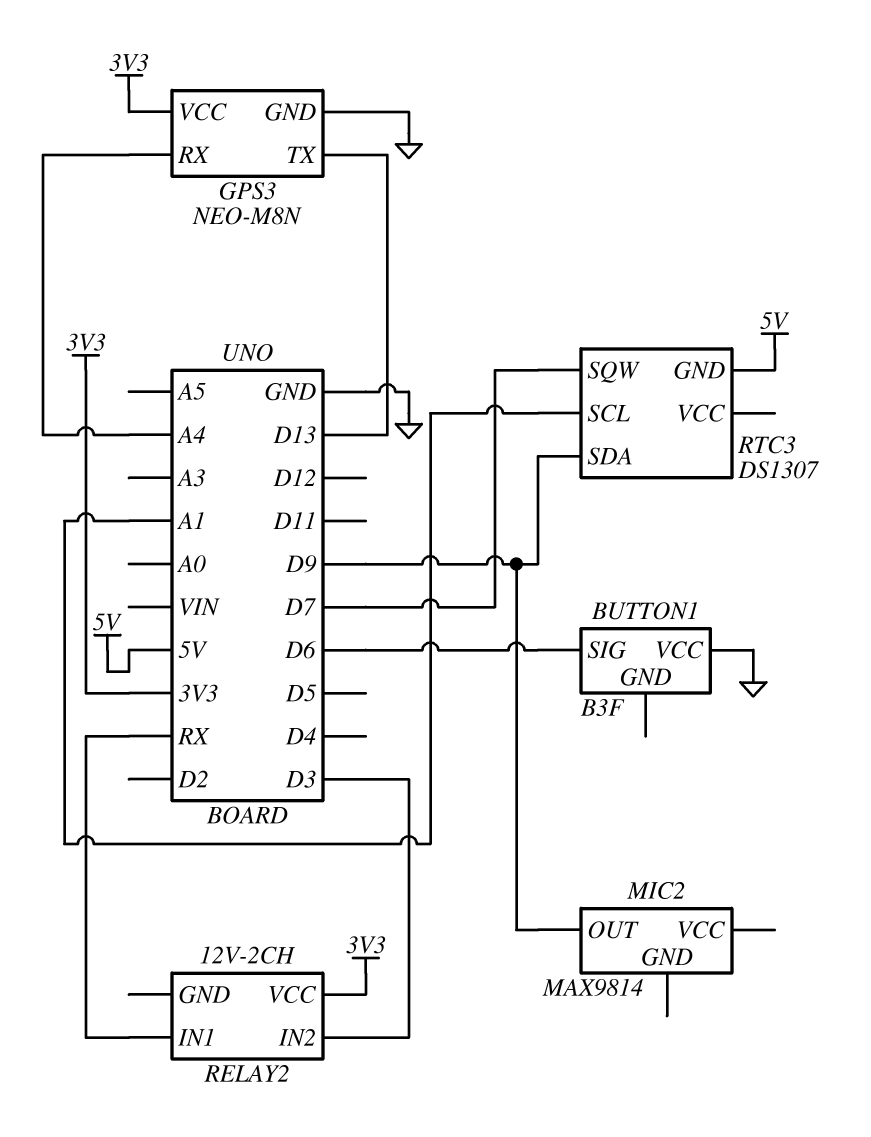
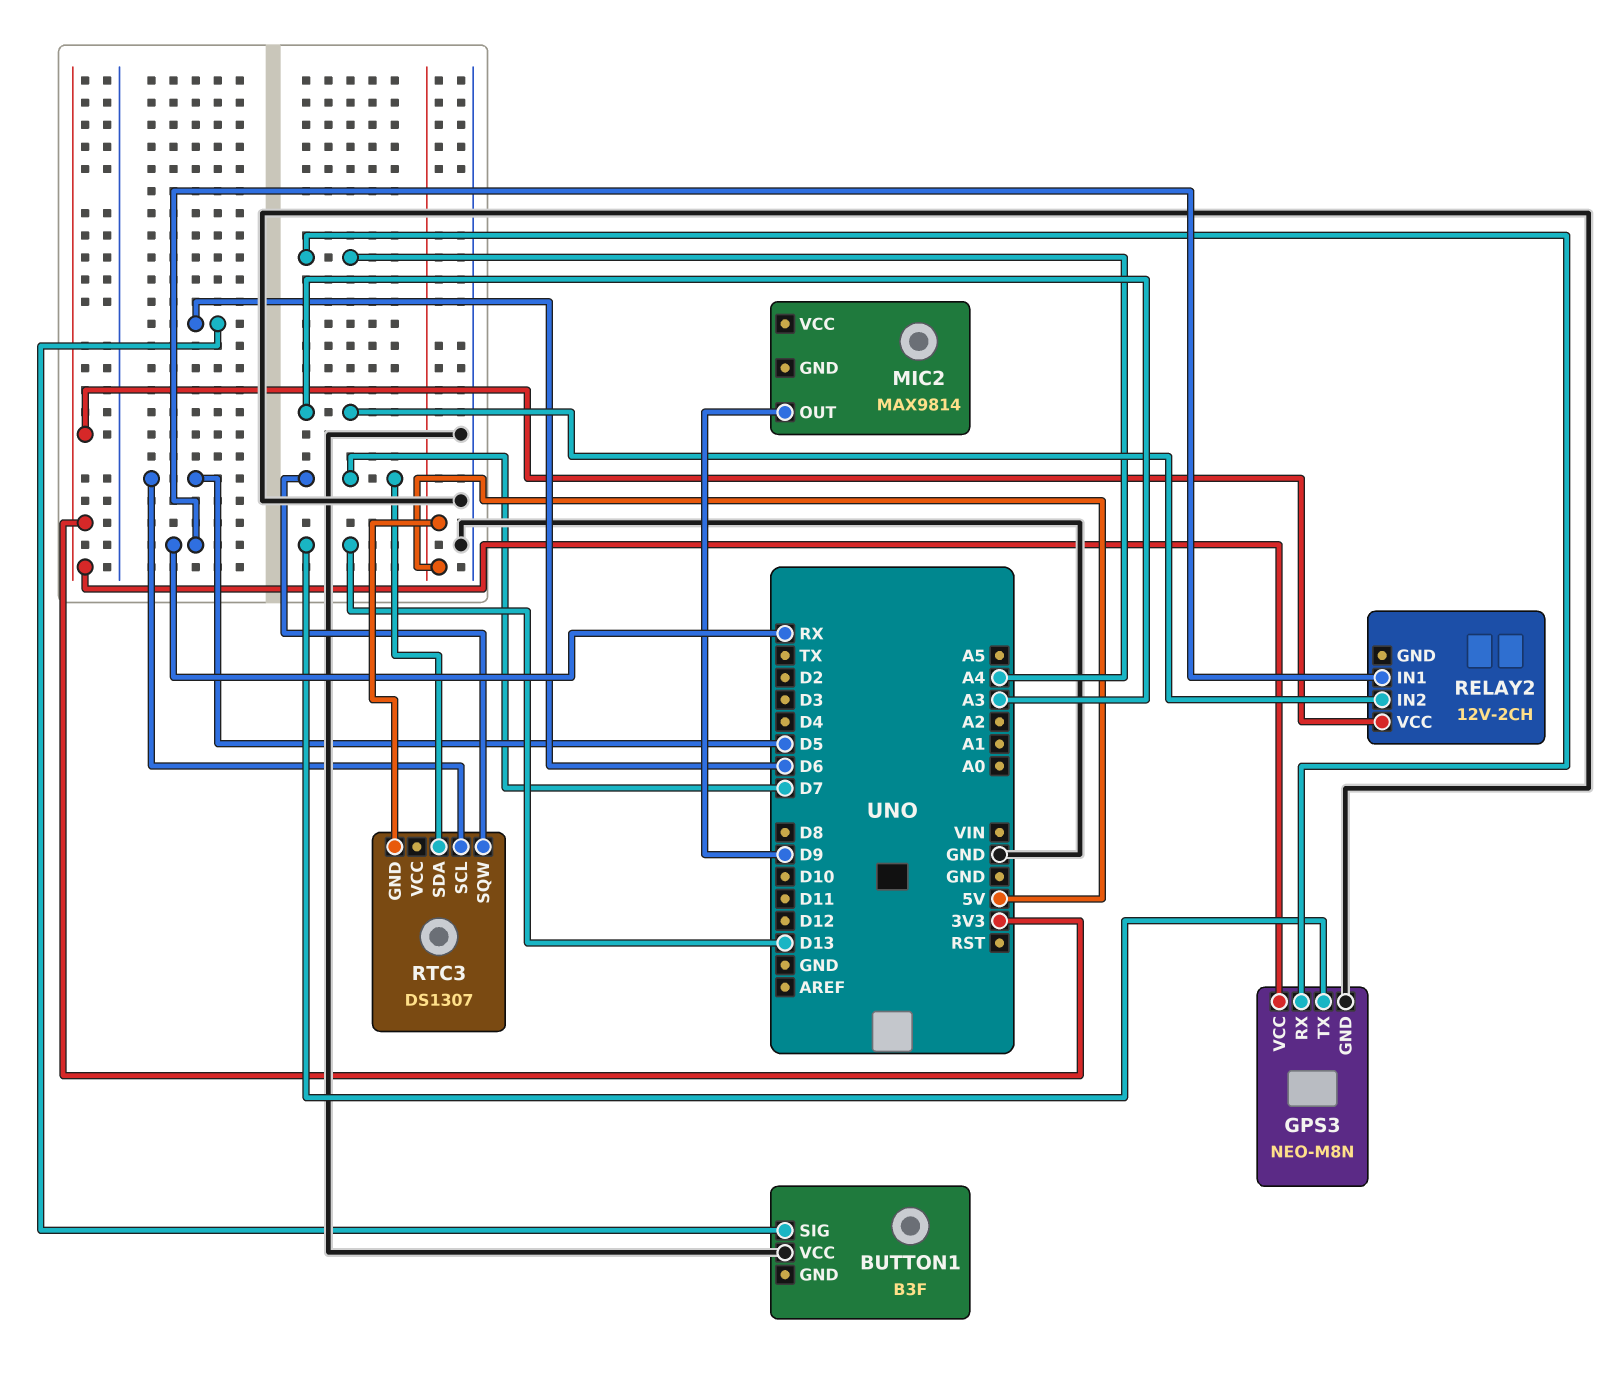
RELAY2 pin IN2: D3 -> A3
RTC3 pin SCL: A1 -> D5
RTC3 pin SDA: D9 -> D7

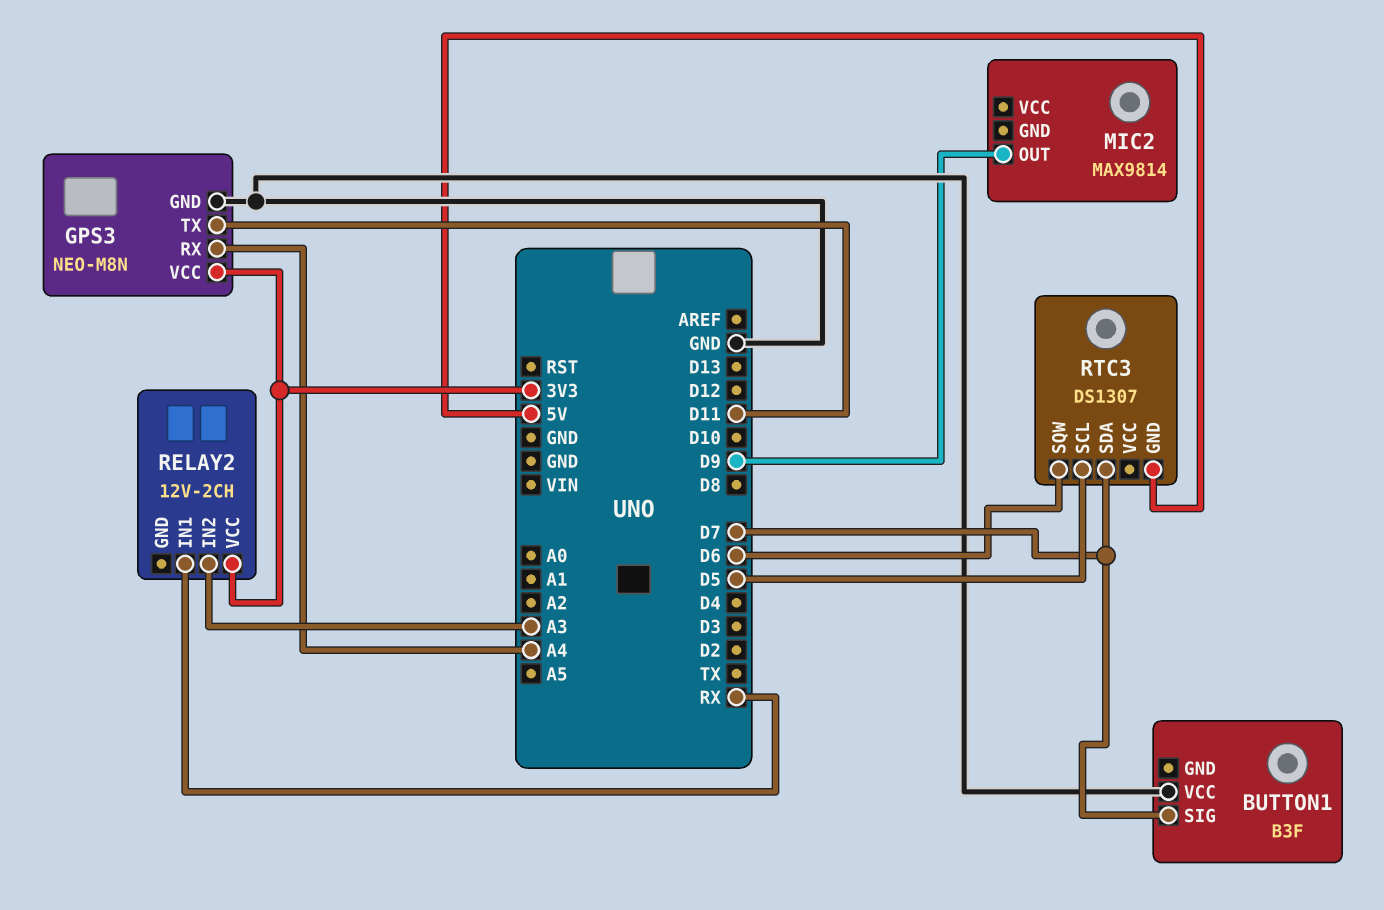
BUTTON1 pin SIG: D6 -> D7
GPS3 pin TX: D13 -> D11
RTC3 pin SQW: D7 -> D6

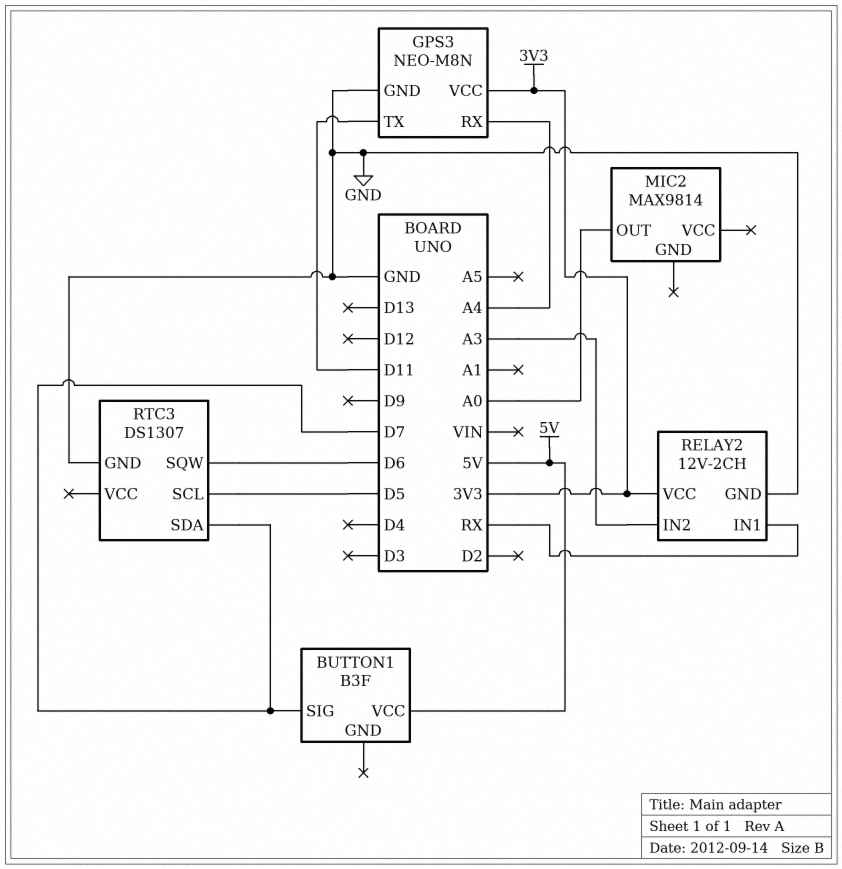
BUTTON1 pin VCC: GND -> 5V
MIC2 pin OUT: D9 -> A0
RELAY2 pin GND: none -> GND
RTC3 pin GND: 5V -> GND

